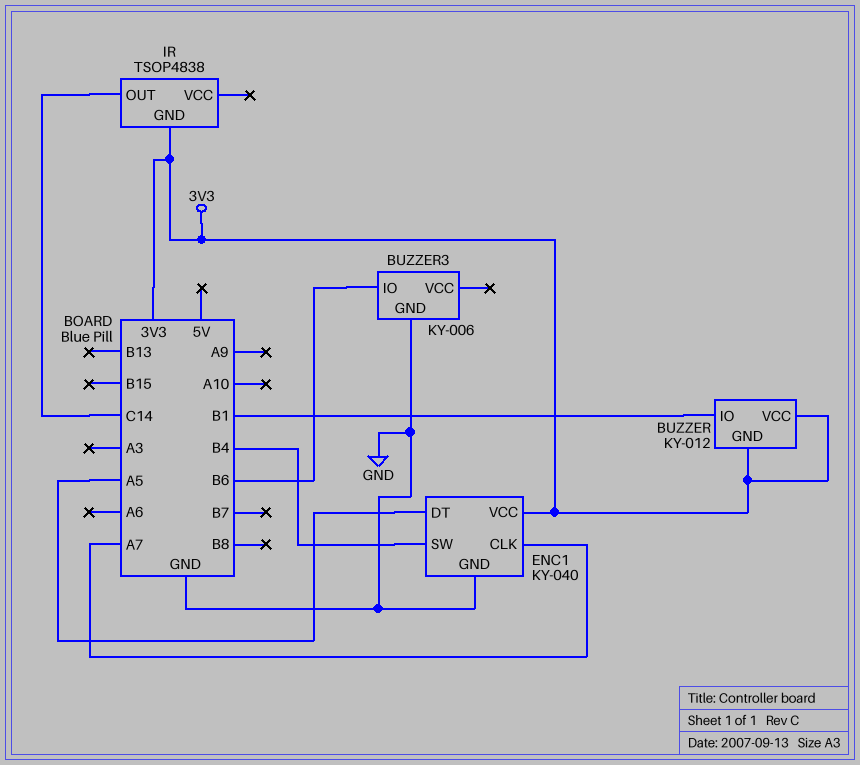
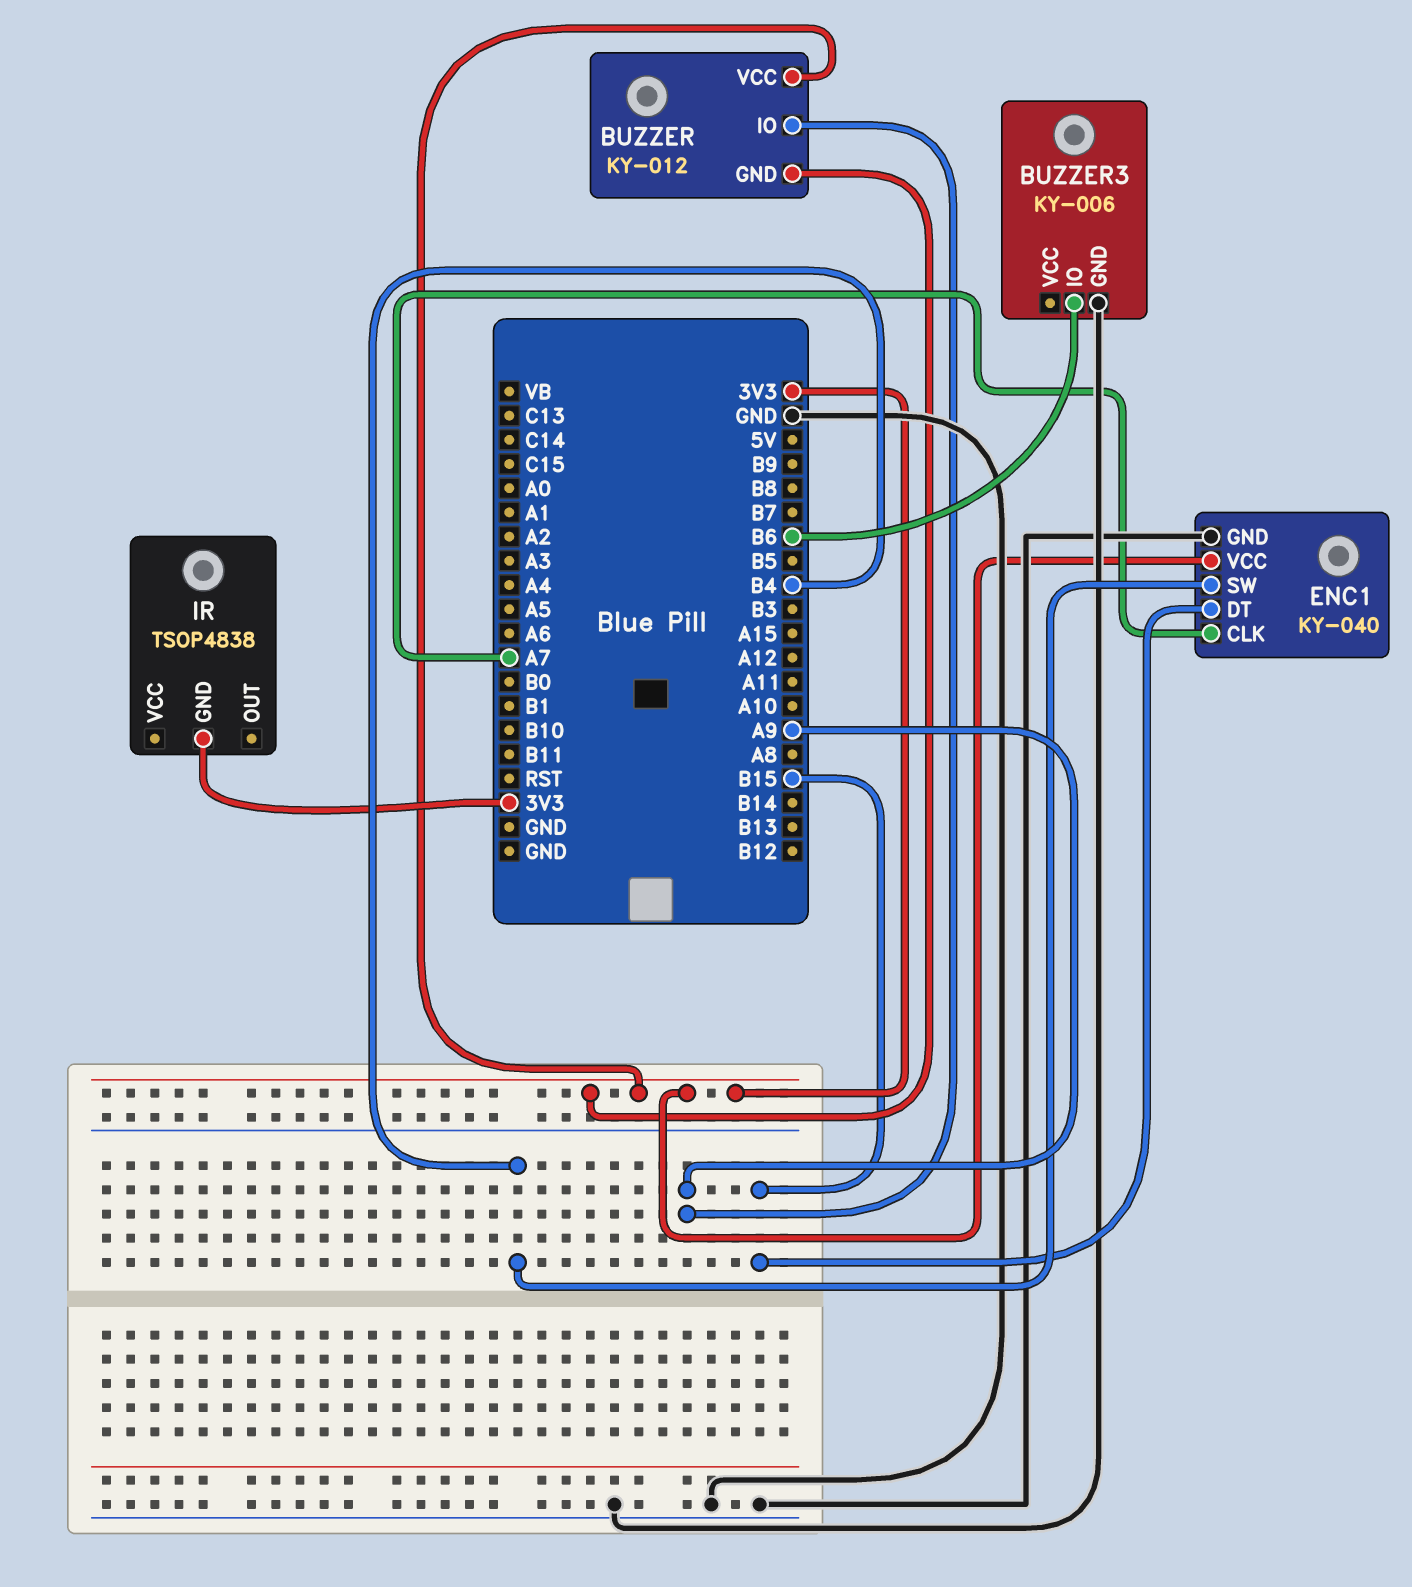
BUZZER pin IO: B1 -> A9
ENC1 pin DT: A5 -> B15
IR pin OUT: C14 -> none

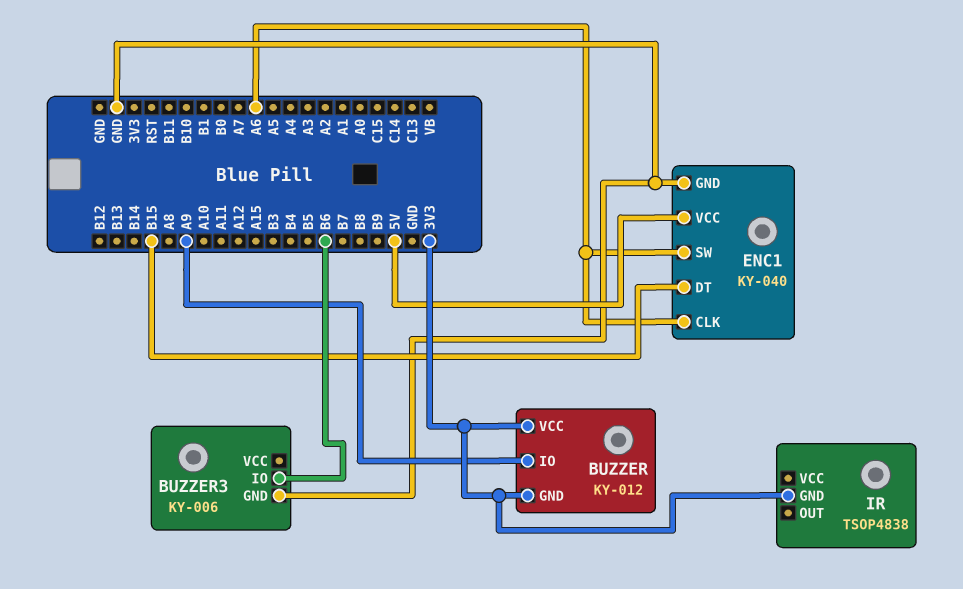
ENC1 pin CLK: A7 -> A6
ENC1 pin SW: B4 -> A6
ENC1 pin VCC: 3V3 -> 5V

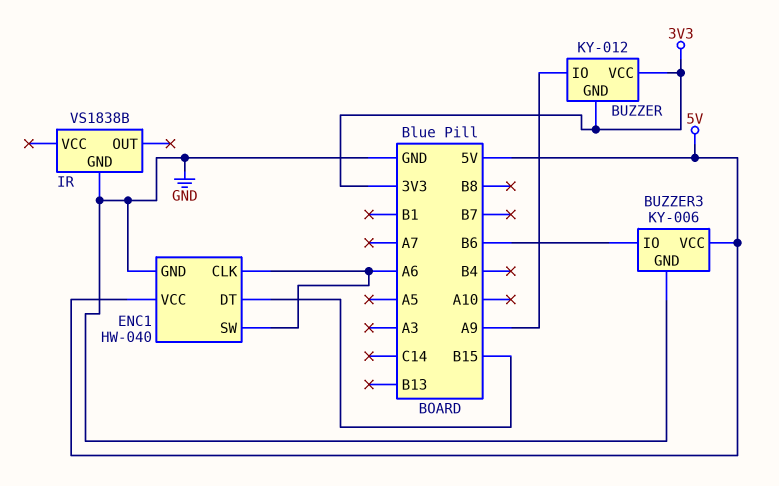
BUZZER3 pin VCC: none -> 5V
ENC1: KY-040 -> HW-040
IR: TSOP4838 -> VS1838B
IR pin GND: 3V3 -> GND

